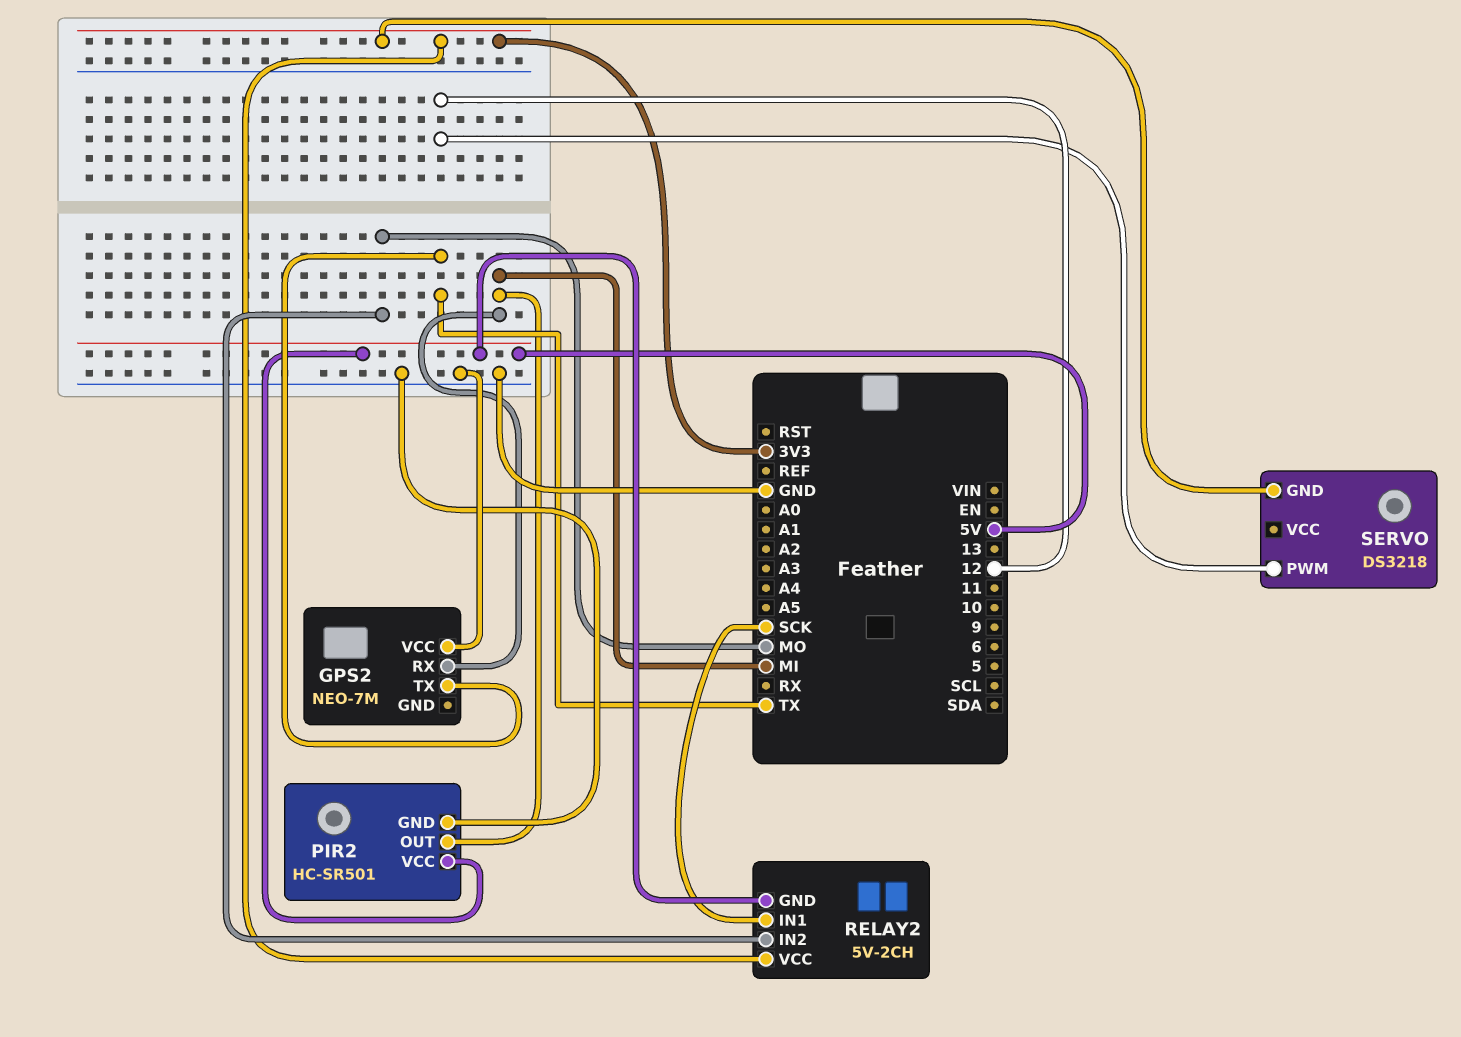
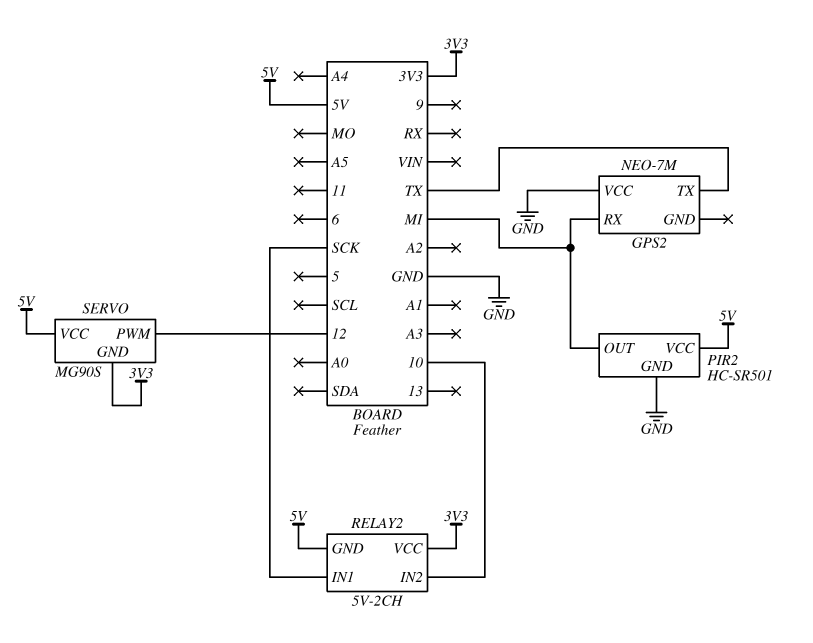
RELAY2 pin IN2: MO -> 10
SERVO: DS3218 -> MG90S
SERVO pin VCC: none -> 5V

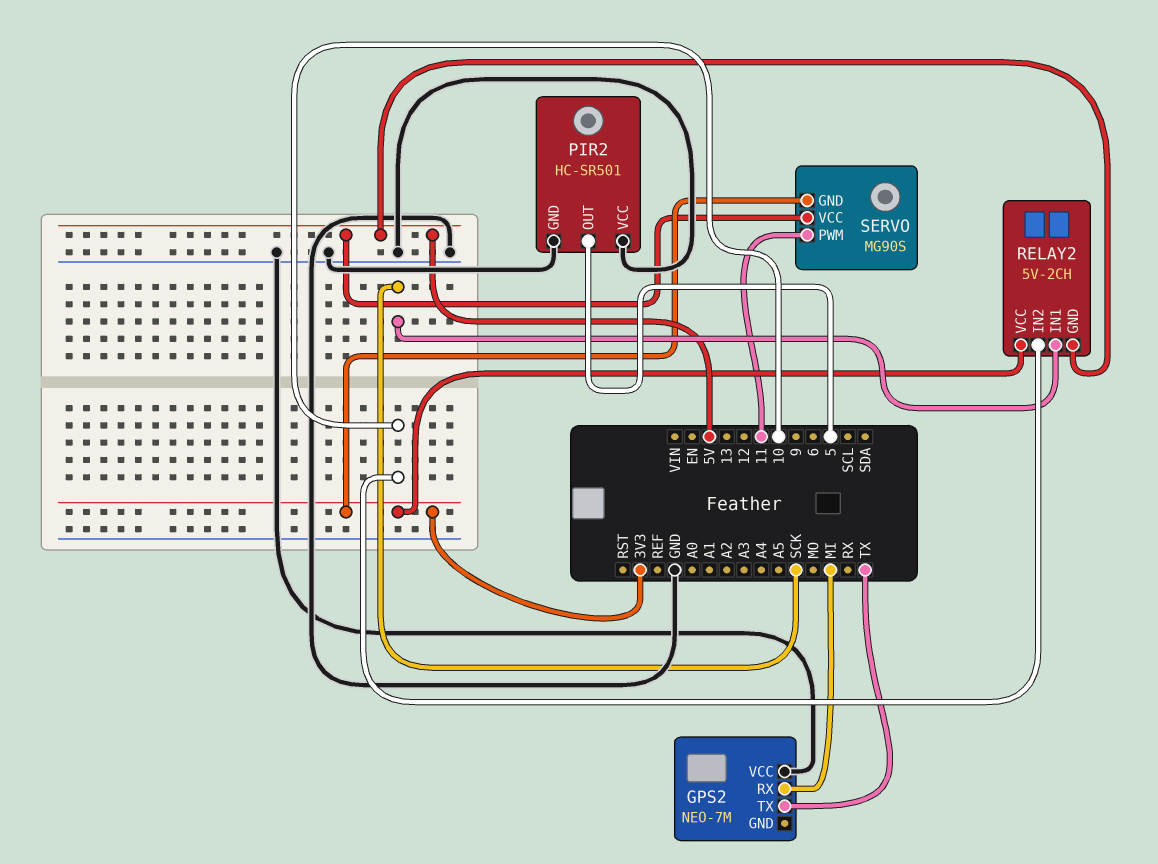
PIR2 pin OUT: MI -> 5
PIR2 pin VCC: 5V -> GND
SERVO pin PWM: 12 -> 11

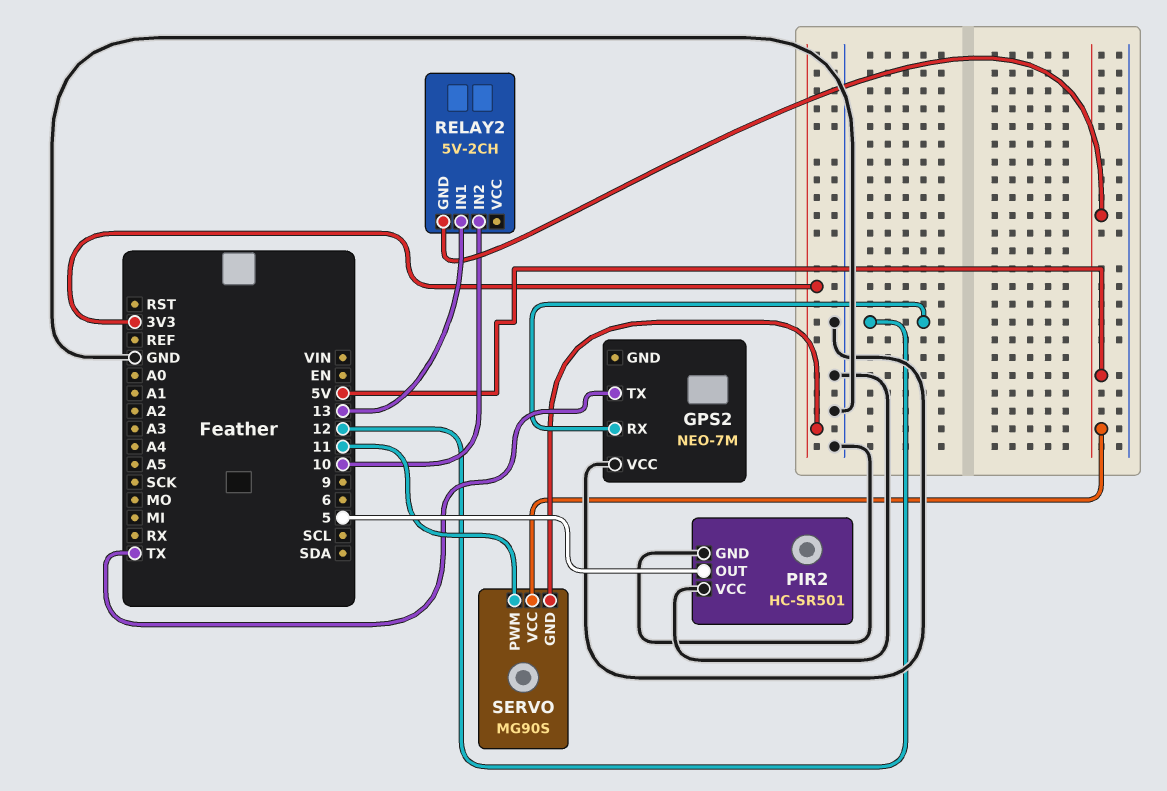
GPS2 pin RX: MI -> 12
RELAY2 pin IN1: SCK -> 13
RELAY2 pin VCC: 3V3 -> none

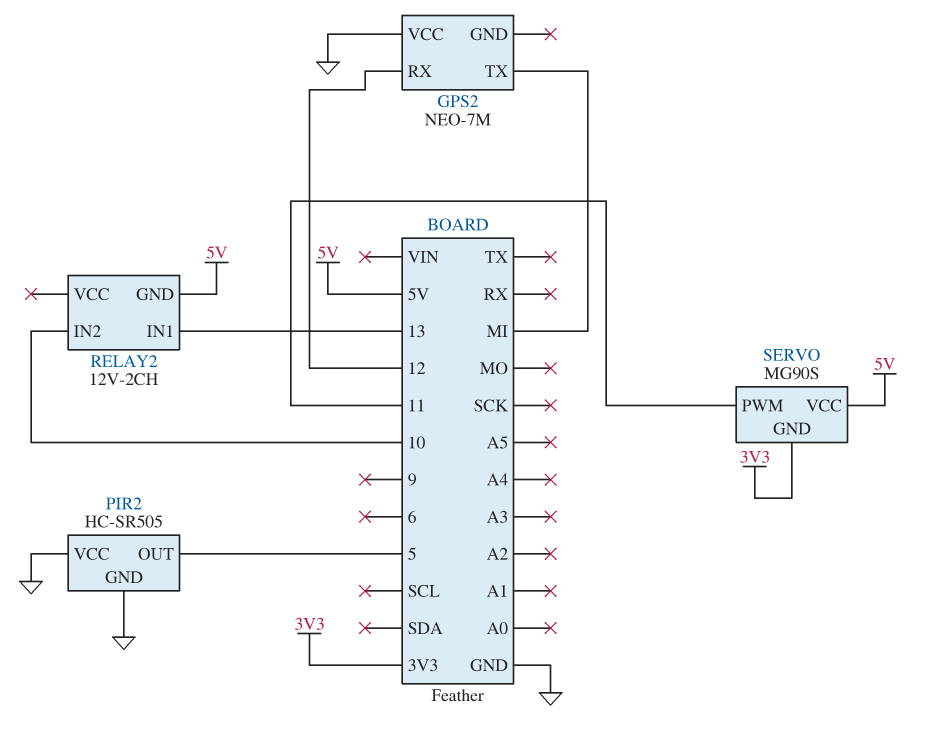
GPS2 pin TX: TX -> MI
PIR2: HC-SR501 -> HC-SR505
RELAY2: 5V-2CH -> 12V-2CH

